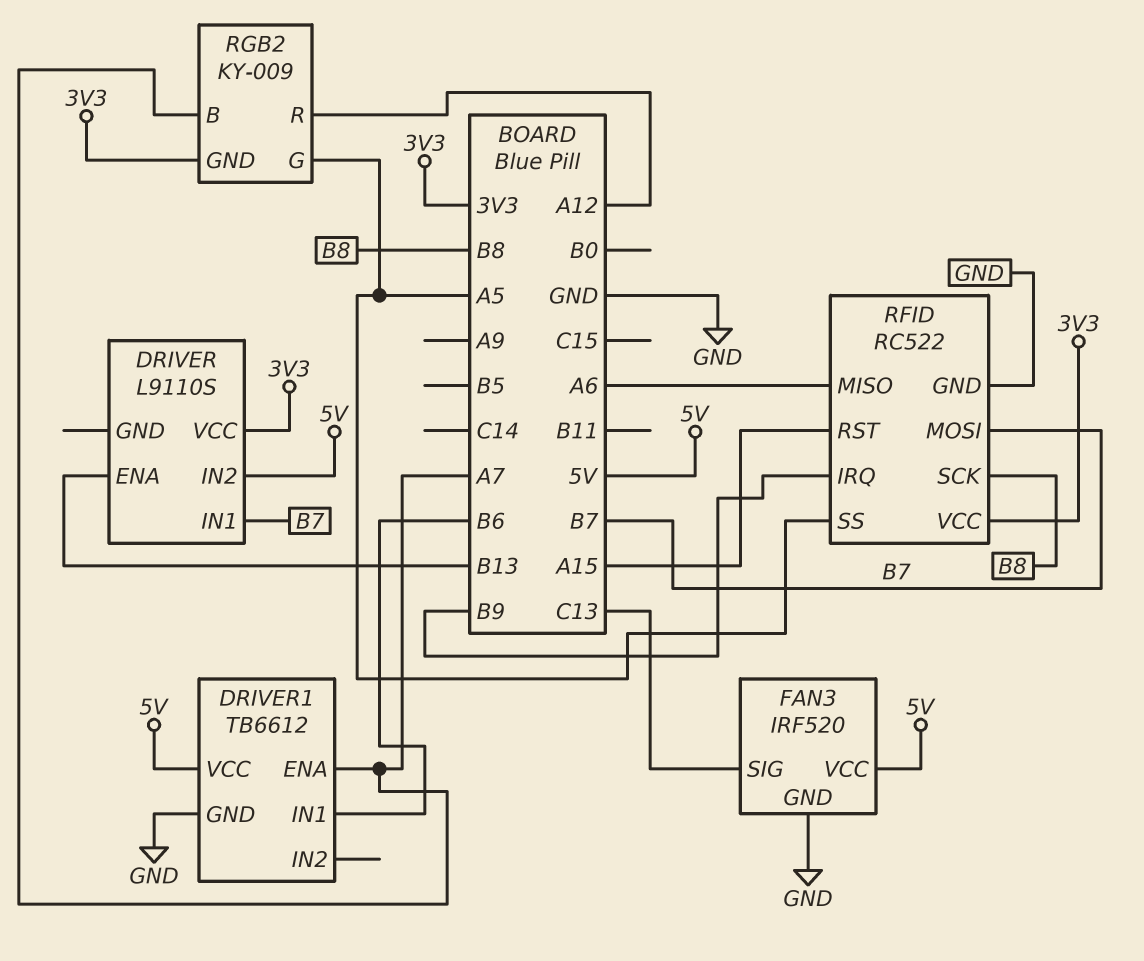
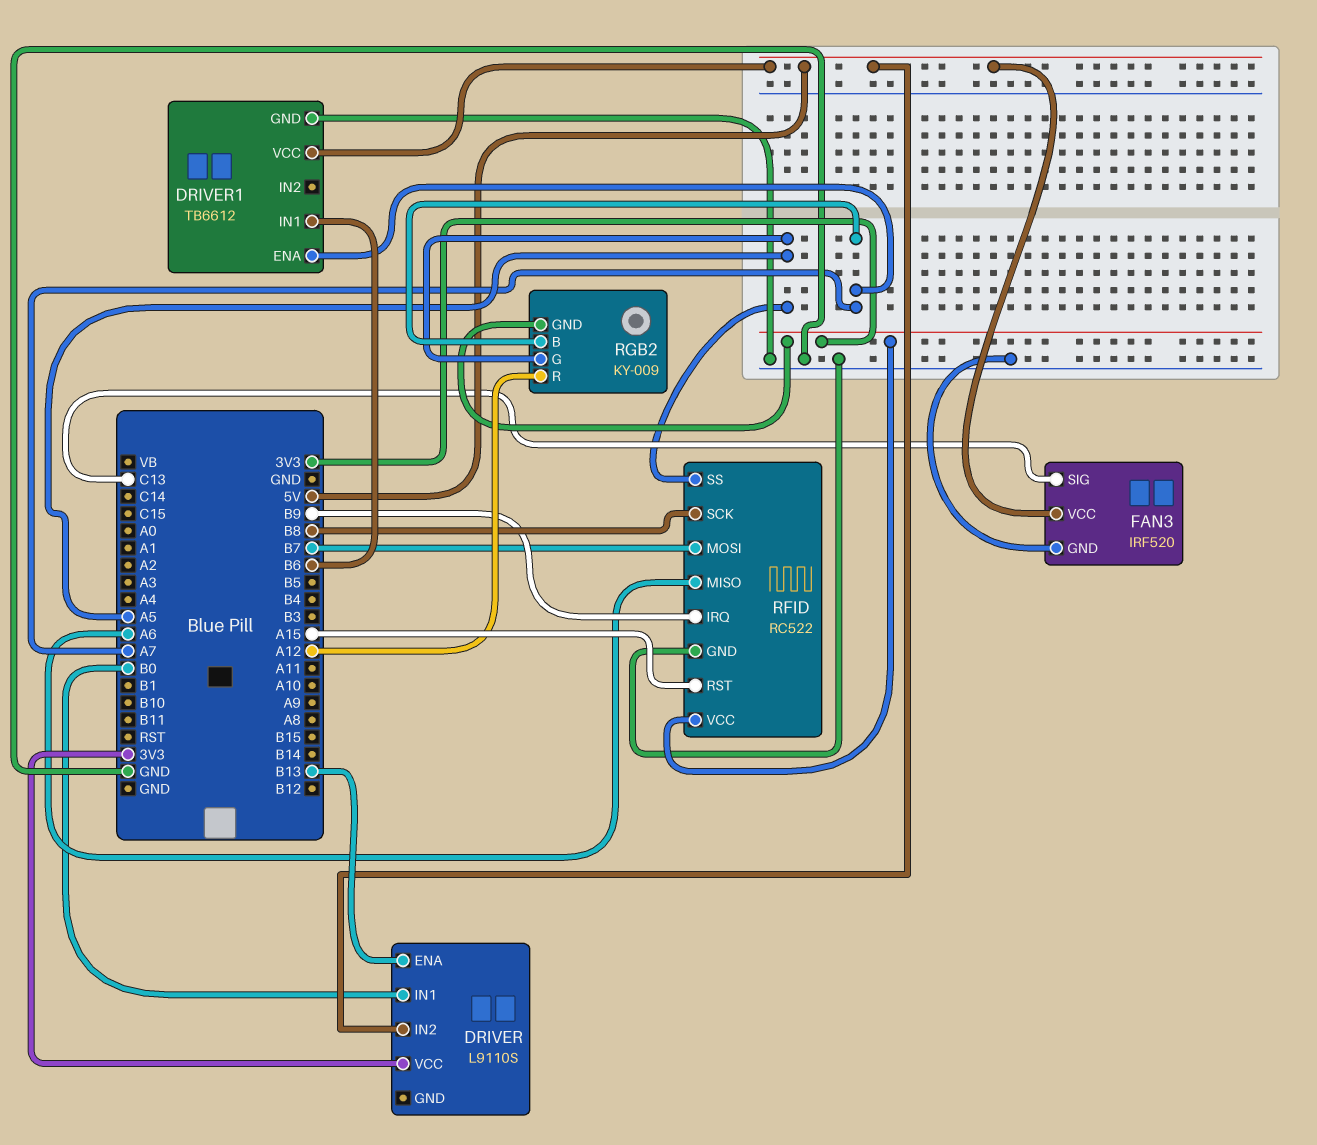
DRIVER pin IN1: B7 -> B0

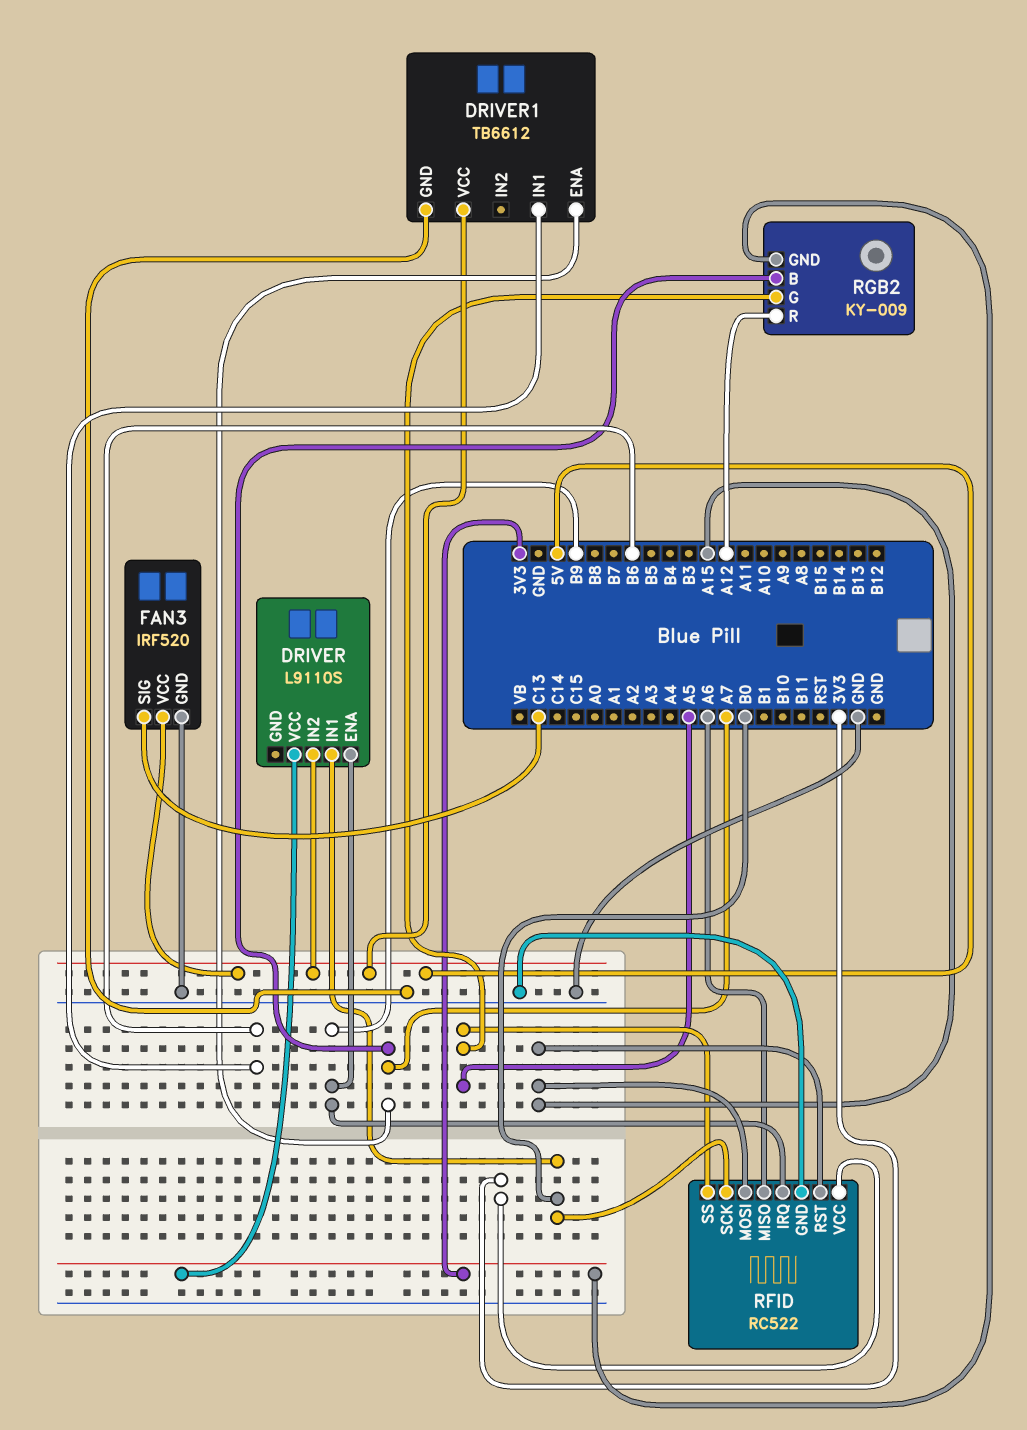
DRIVER pin ENA: B13 -> B9
RFID pin MOSI: B7 -> A15
RFID pin SCK: B8 -> B0

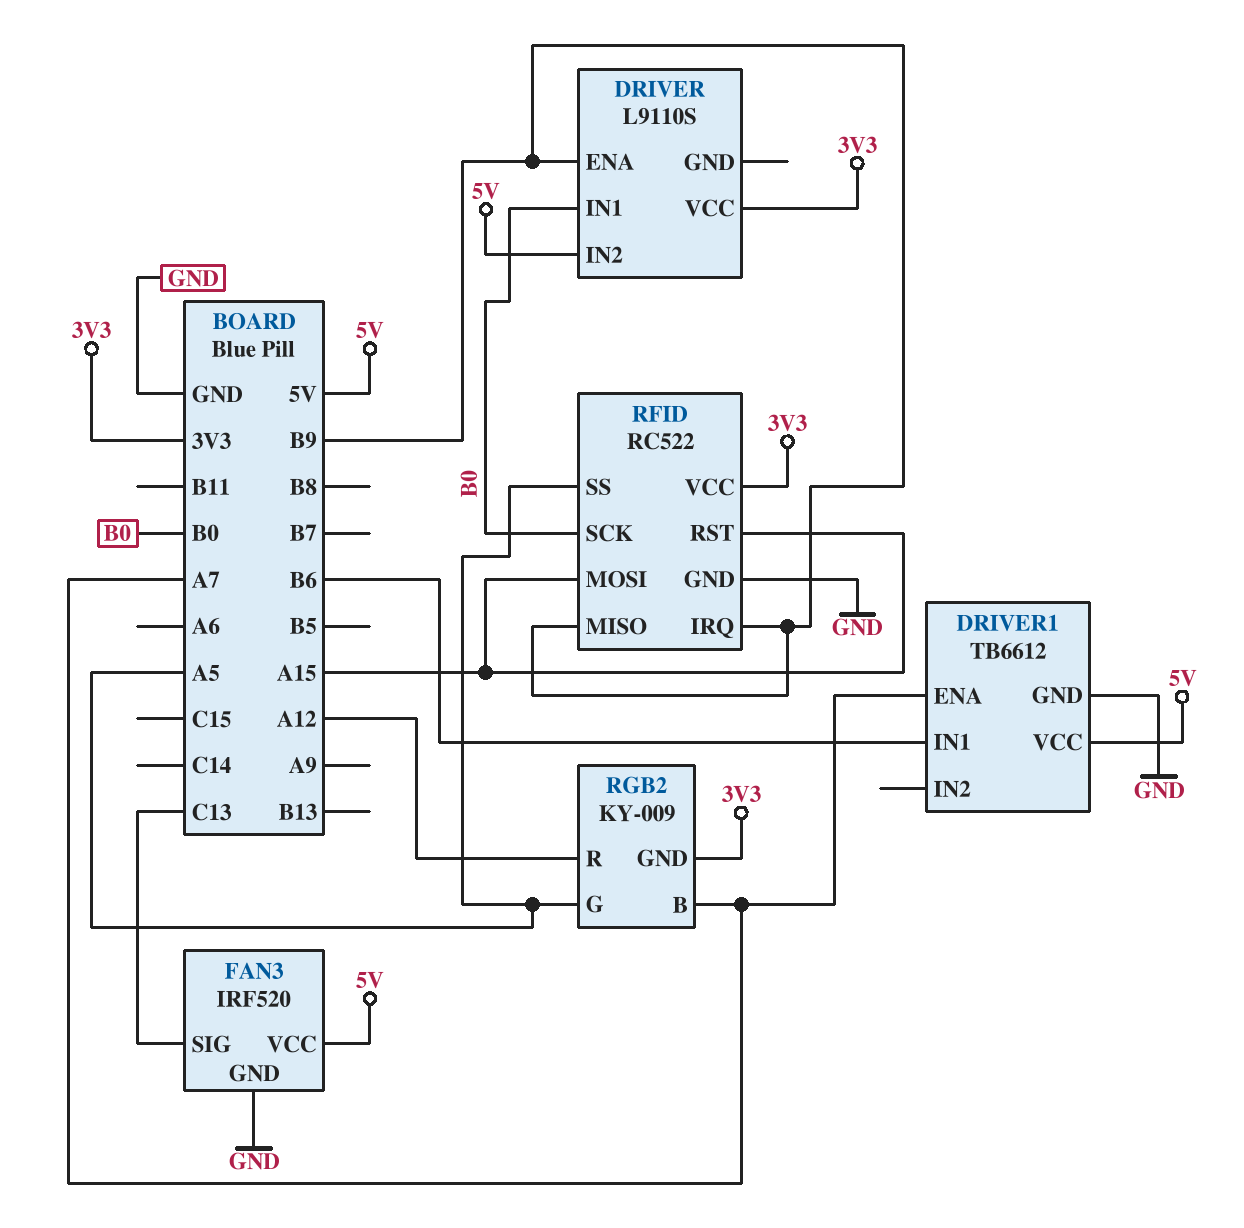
RFID pin MISO: A6 -> B9

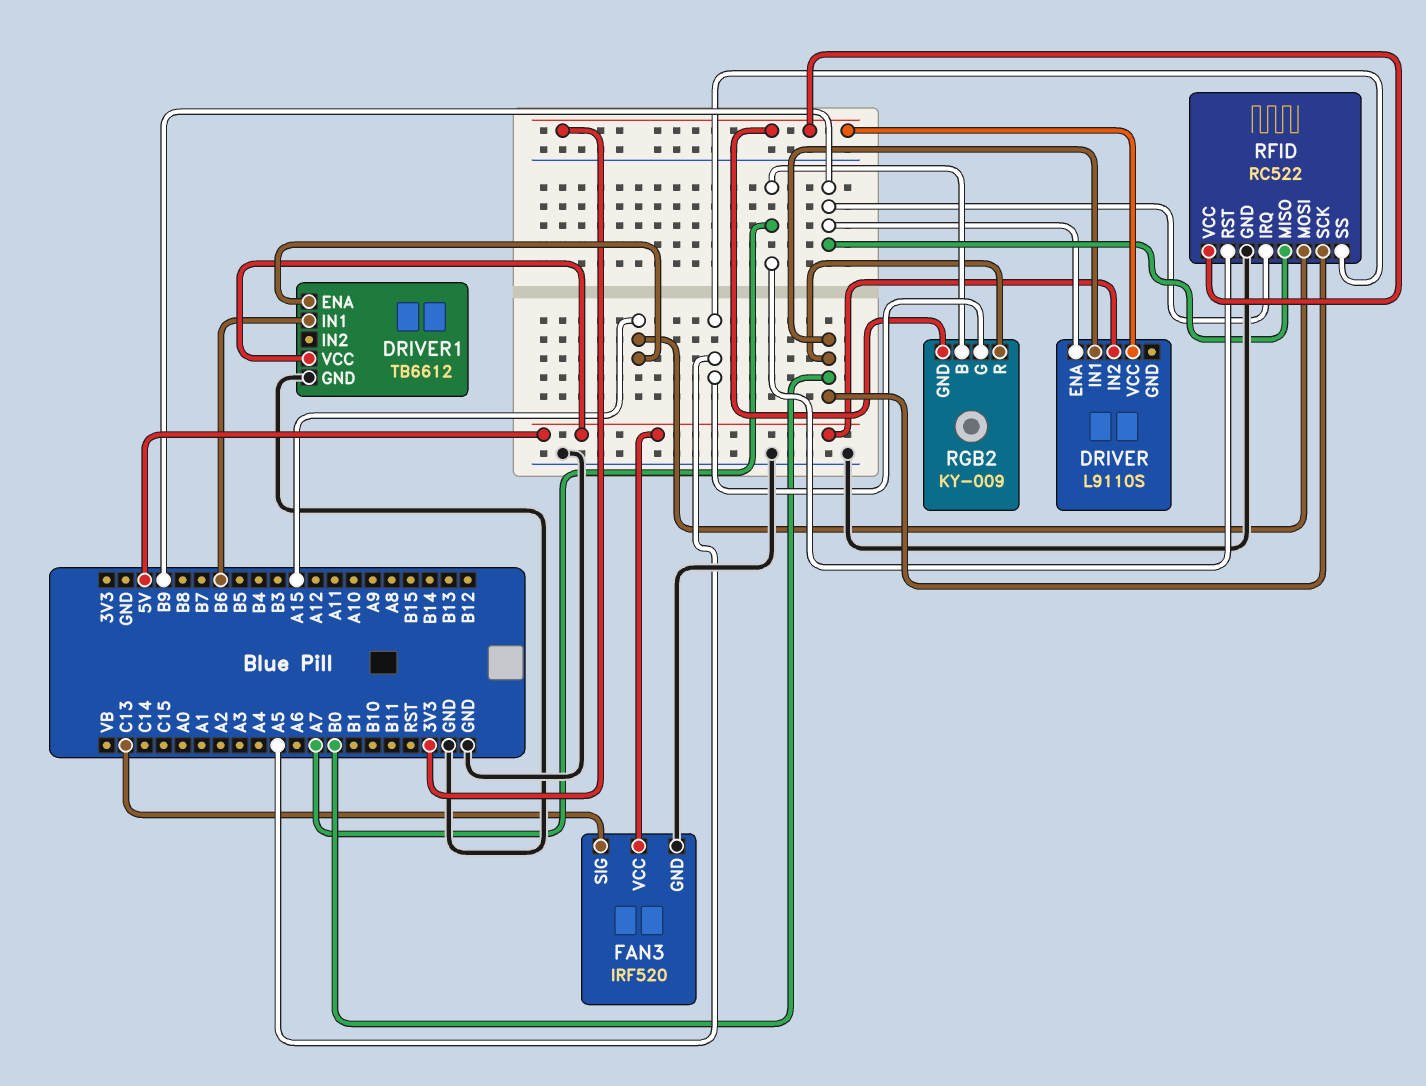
DRIVER1 pin ENA: A7 -> A15
RFID pin RST: A15 -> A7
RGB2 pin R: A12 -> B0

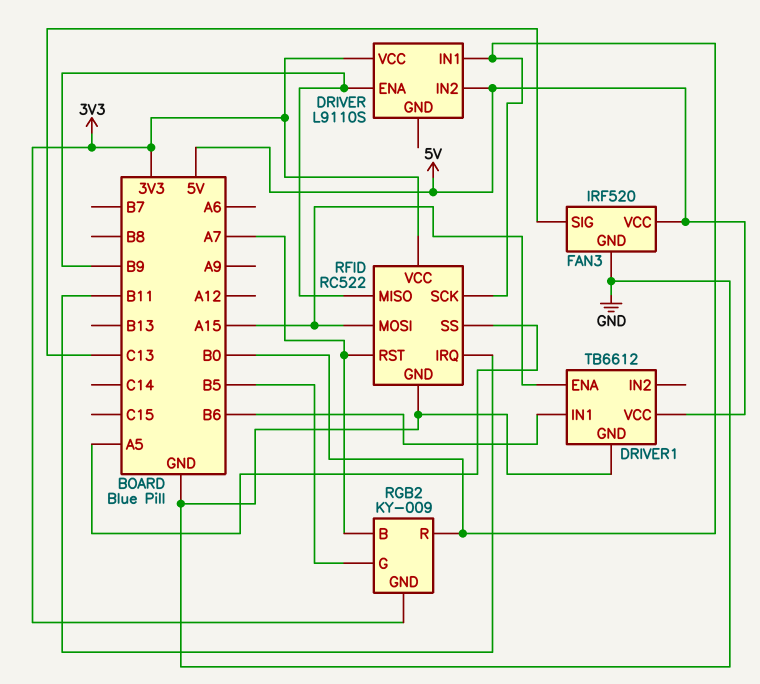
RFID pin IRQ: B9 -> B11
RGB2 pin G: A5 -> B5

